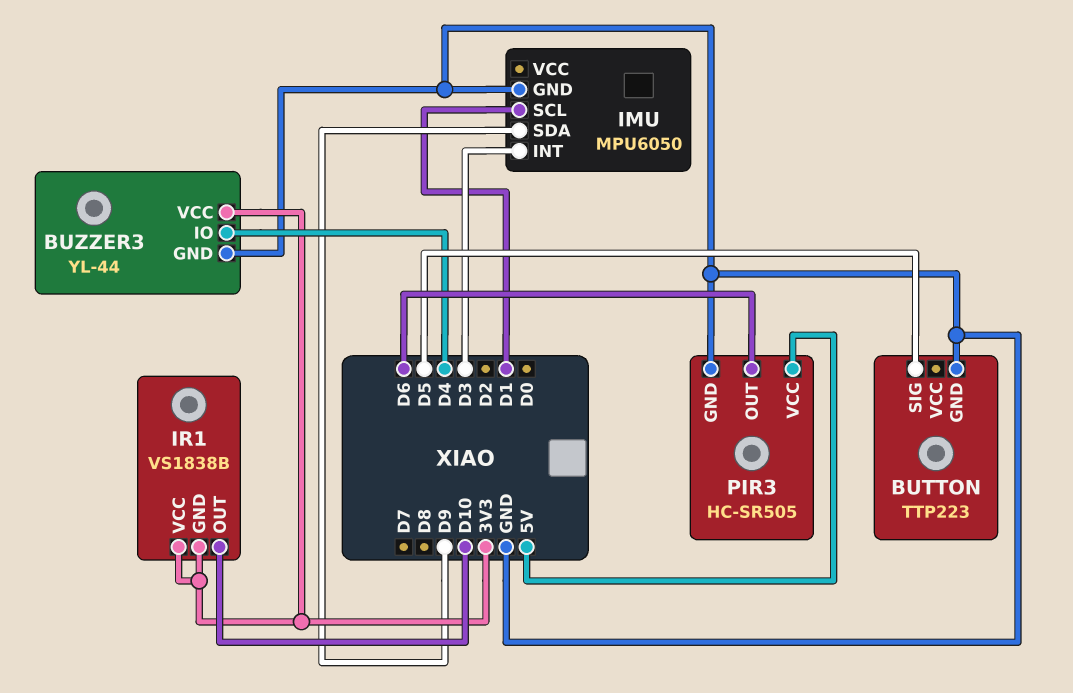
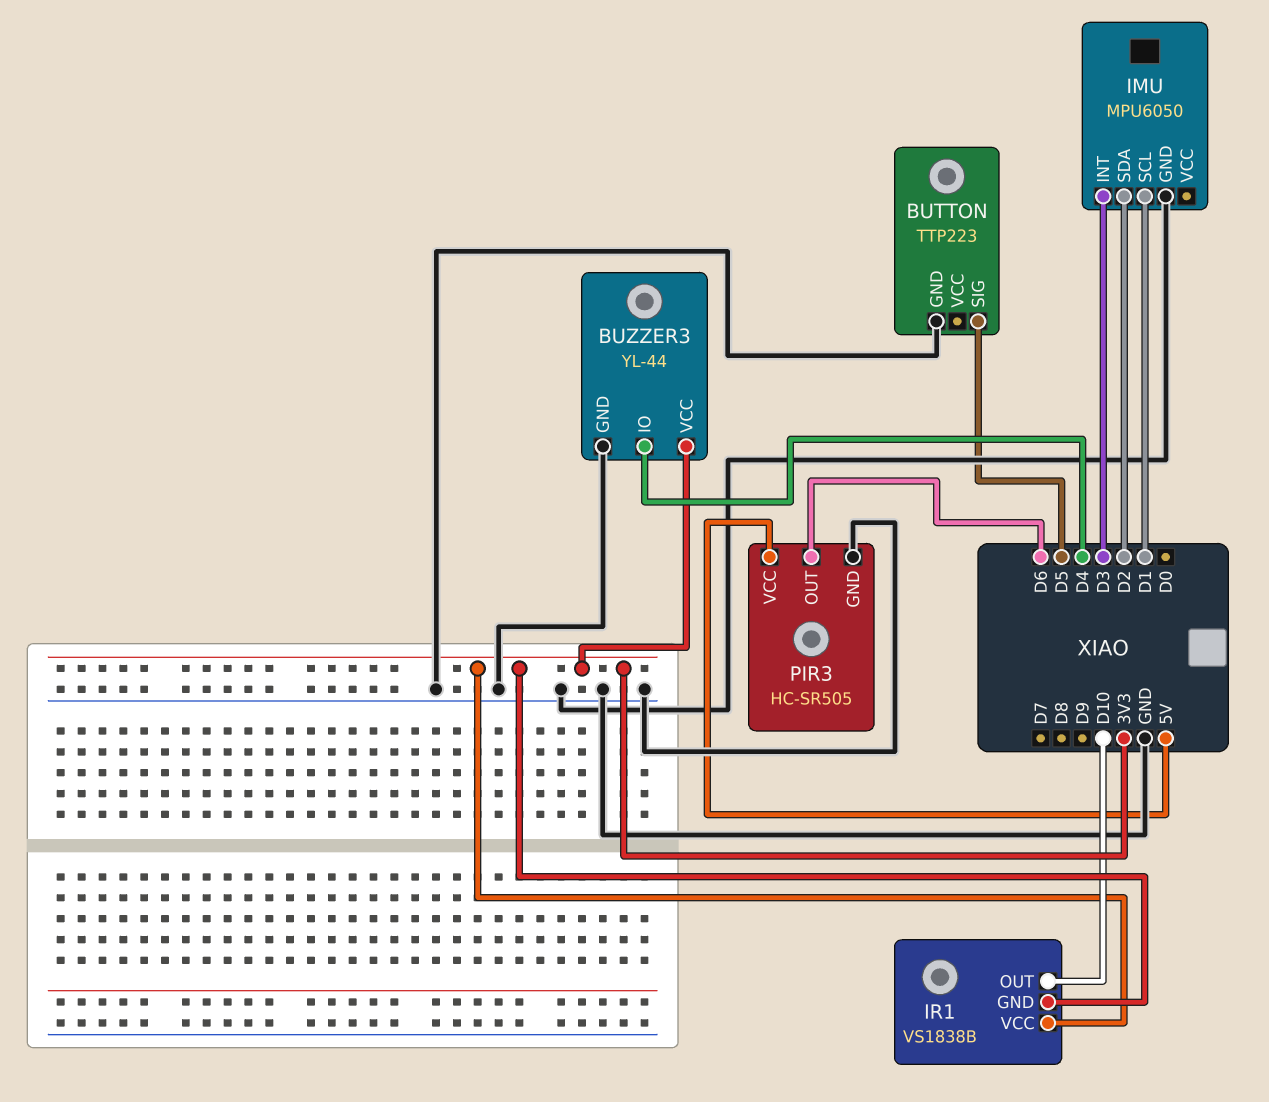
IMU pin SDA: D9 -> D2

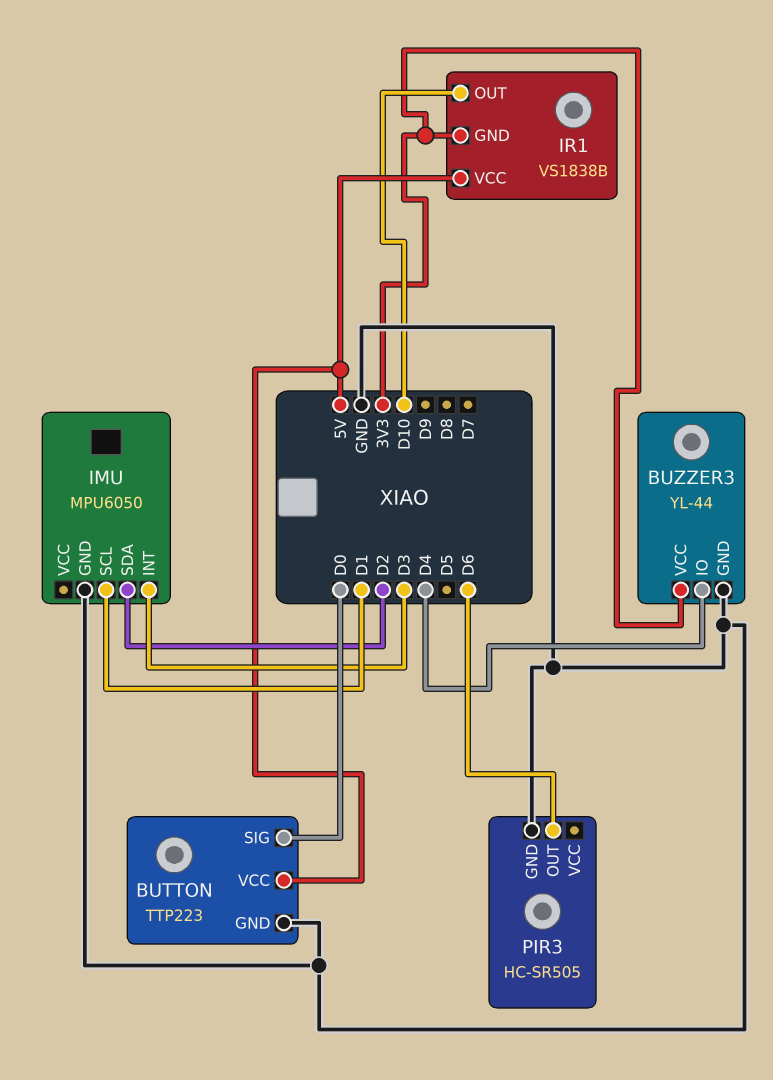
BUTTON pin SIG: D5 -> D0
BUTTON pin VCC: none -> 5V
IR1 pin VCC: 3V3 -> 5V
PIR3 pin VCC: 5V -> none

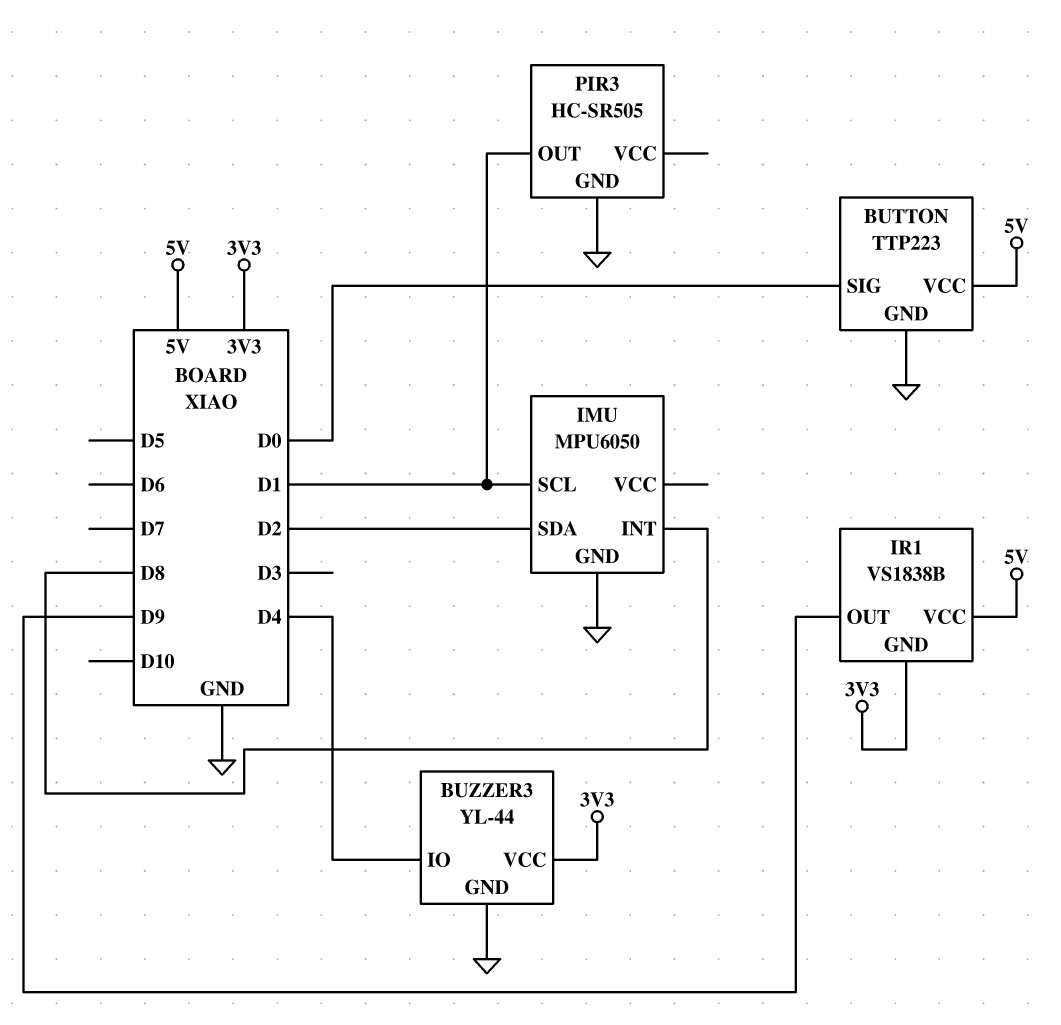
IMU pin INT: D3 -> D8
IR1 pin OUT: D10 -> D9
PIR3 pin OUT: D6 -> D1

